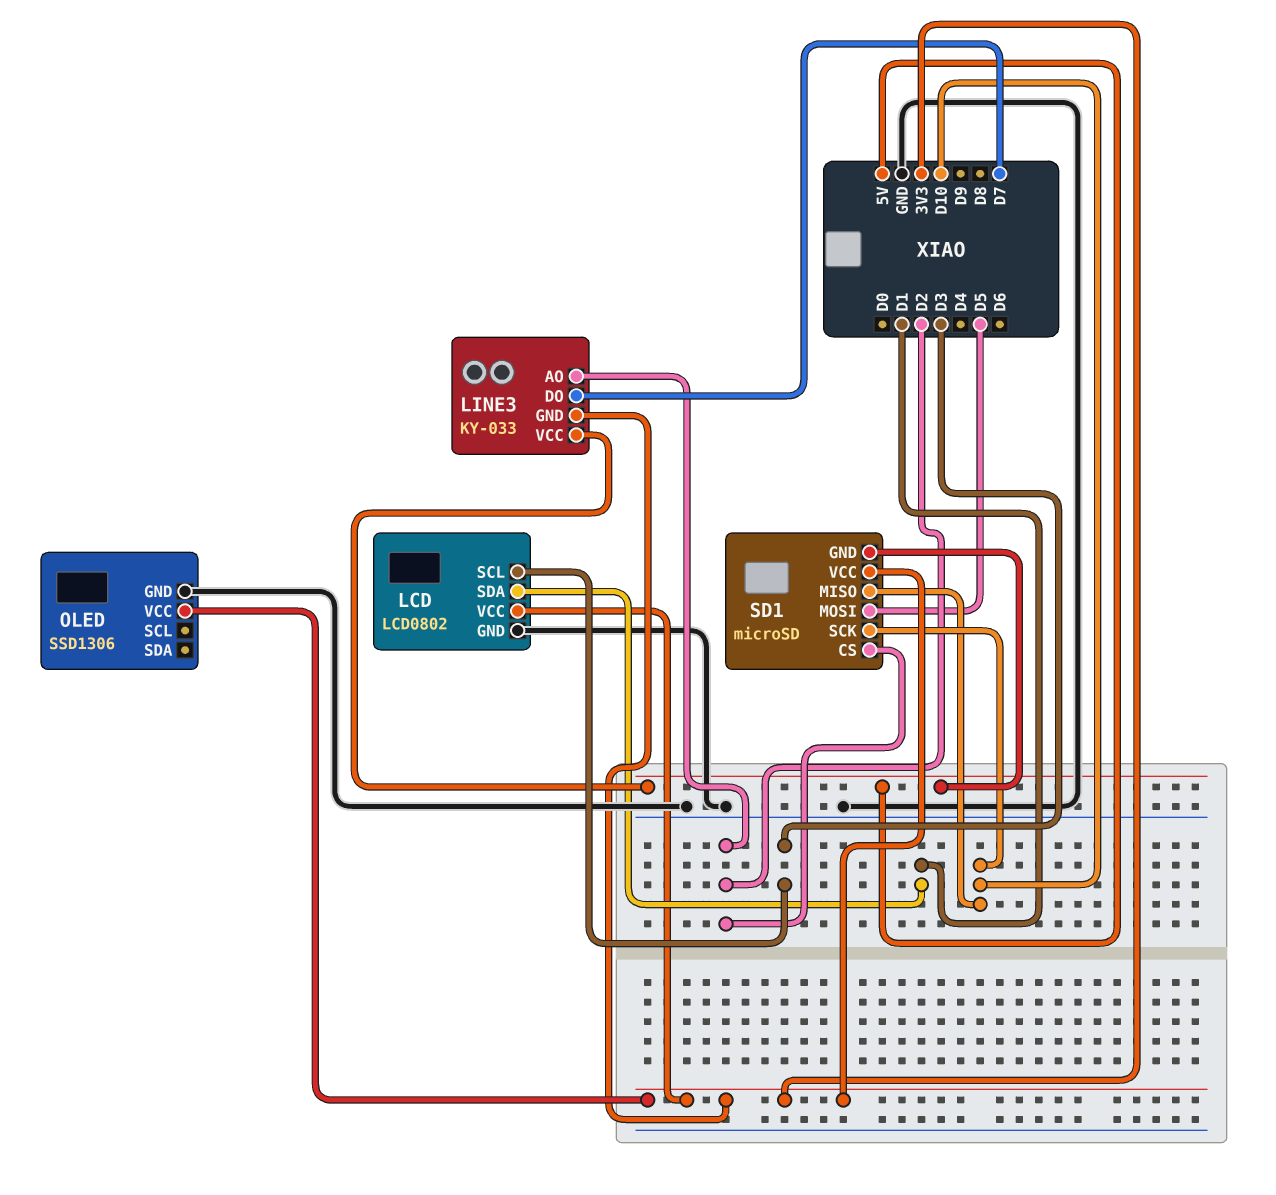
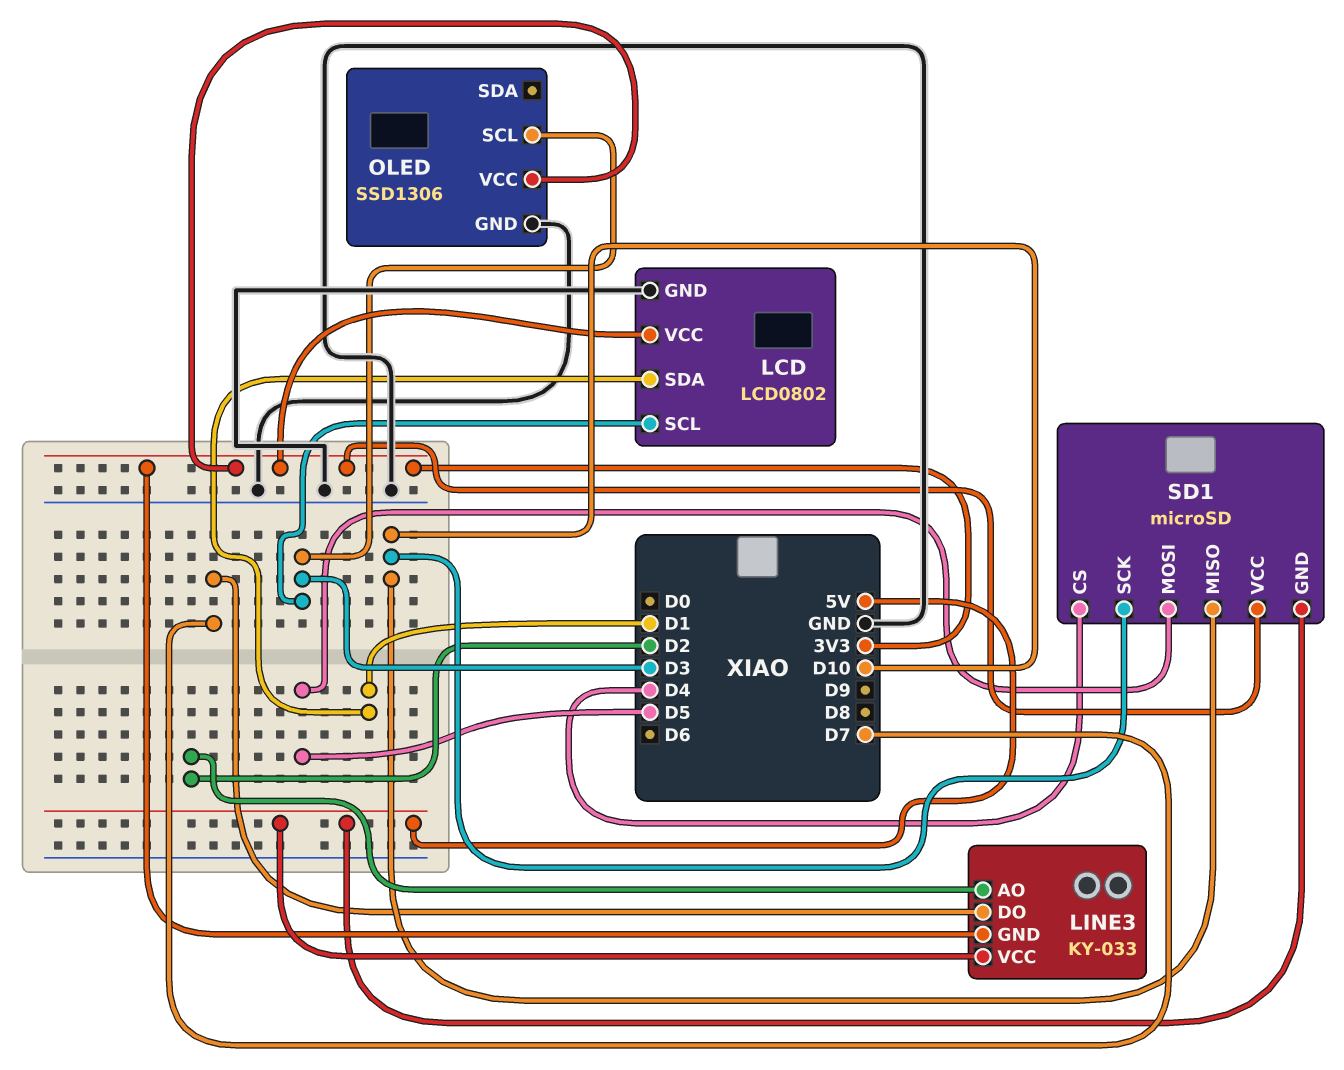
OLED pin SCL: none -> D3
SD1 pin CS: D2 -> D4

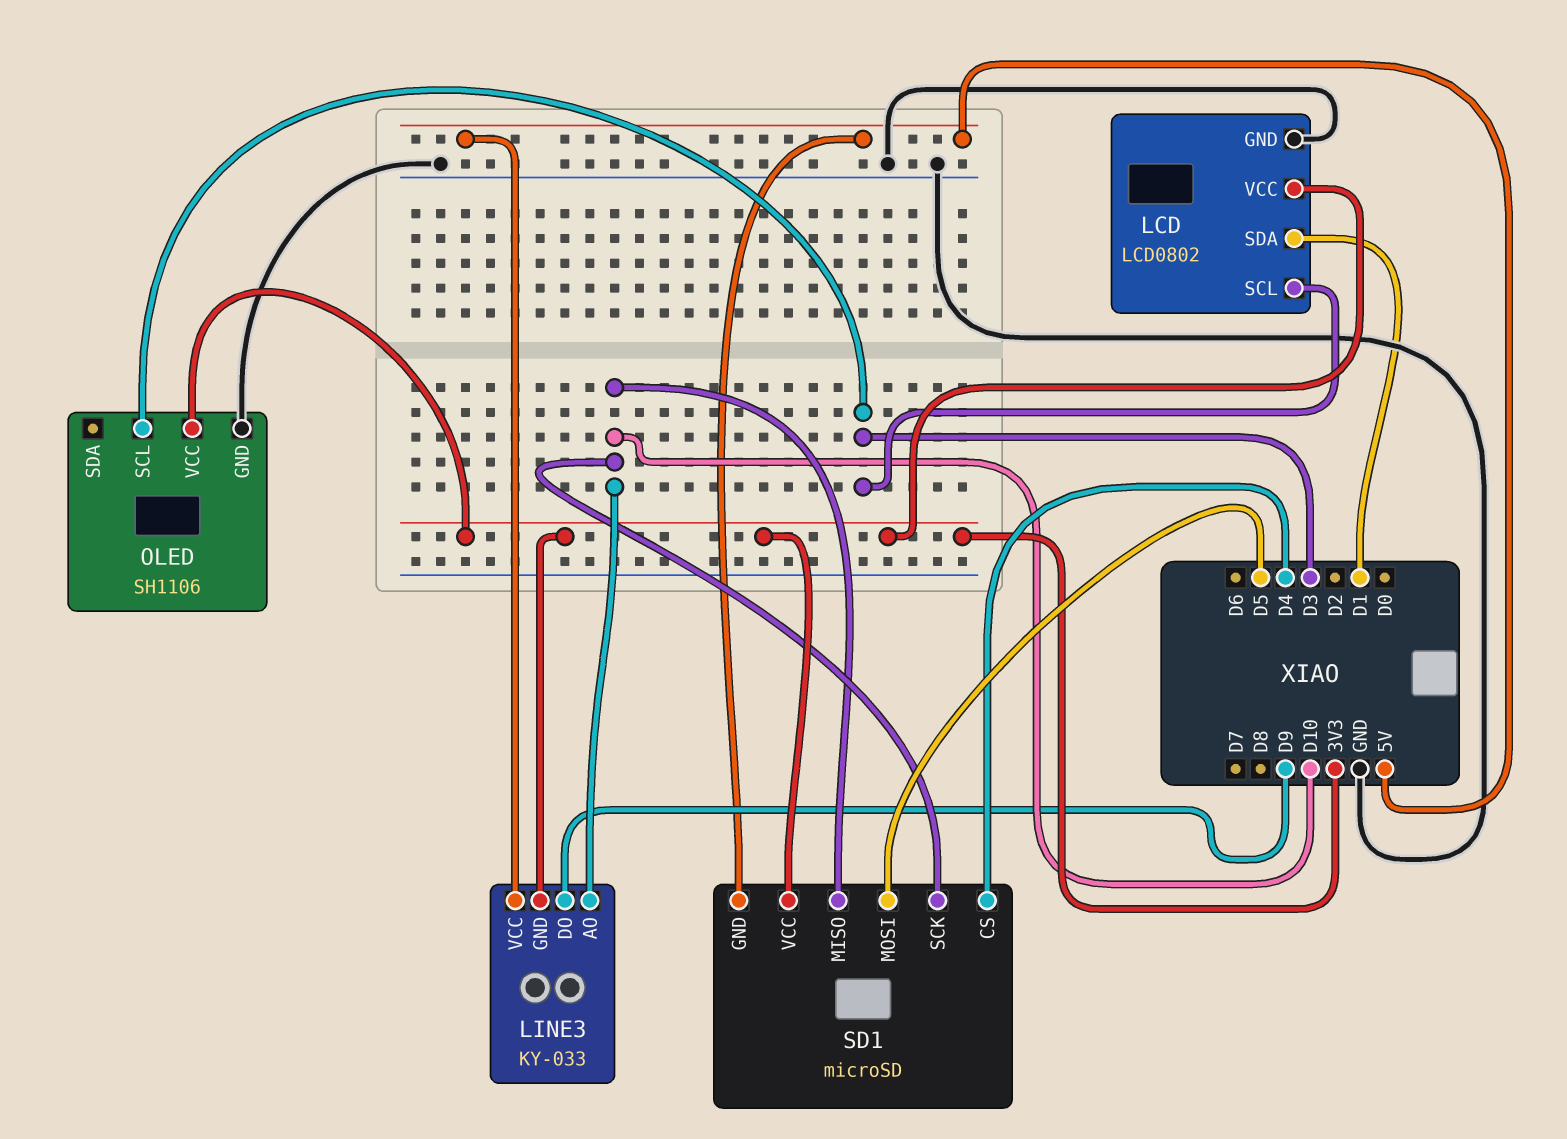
LINE3 pin AO: D2 -> D10
LINE3 pin DO: D7 -> D9
OLED: SSD1306 -> SH1106

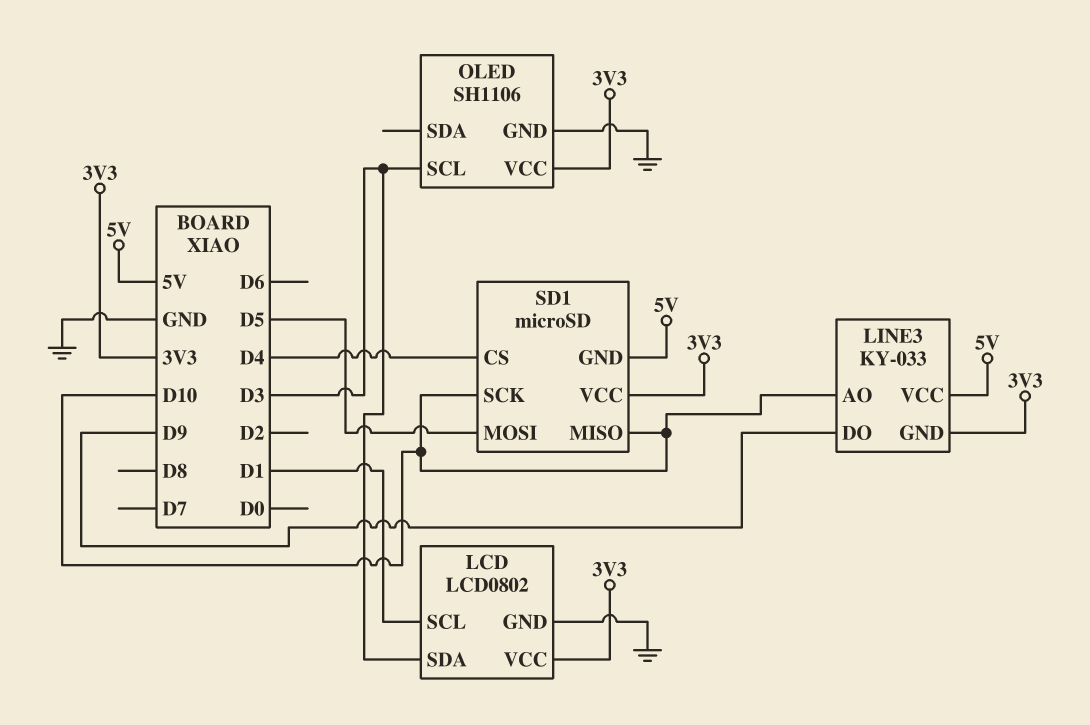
LCD pin SCL: D3 -> D1
LCD pin SDA: D1 -> D3

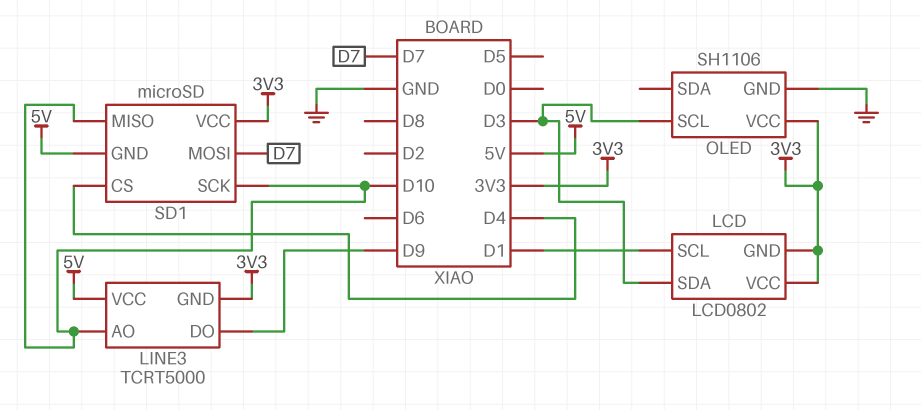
LCD pin GND: GND -> 3V3
LINE3: KY-033 -> TCRT5000
SD1 pin MOSI: D5 -> D7

